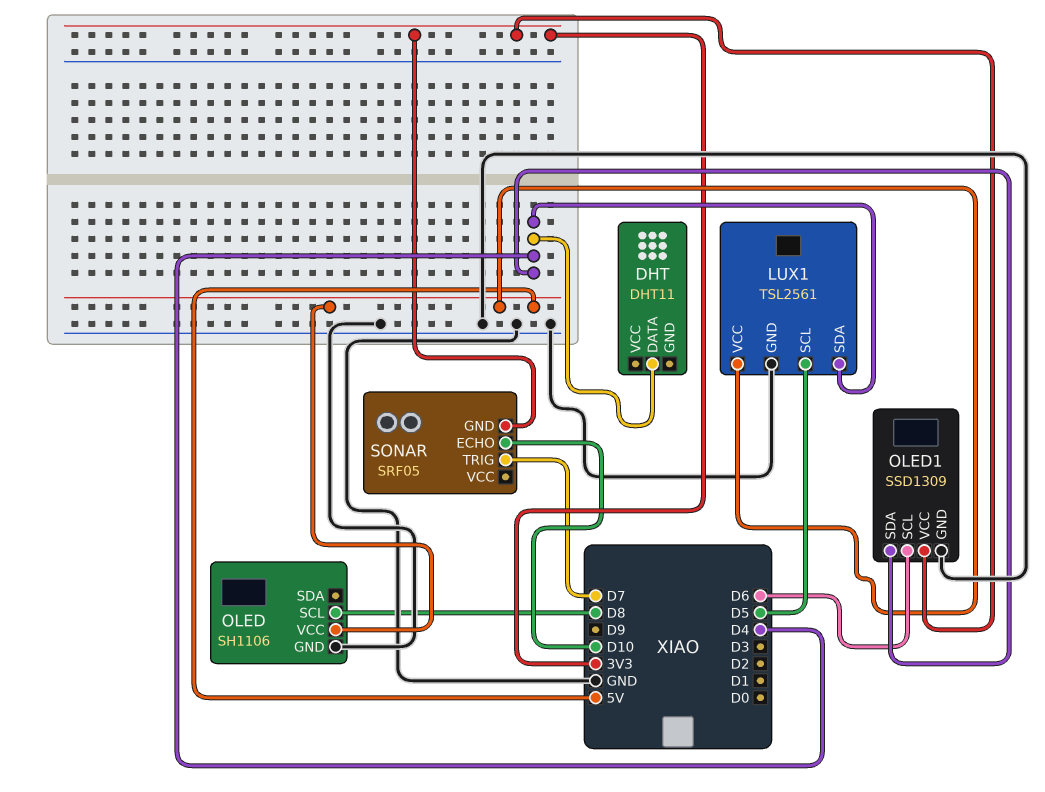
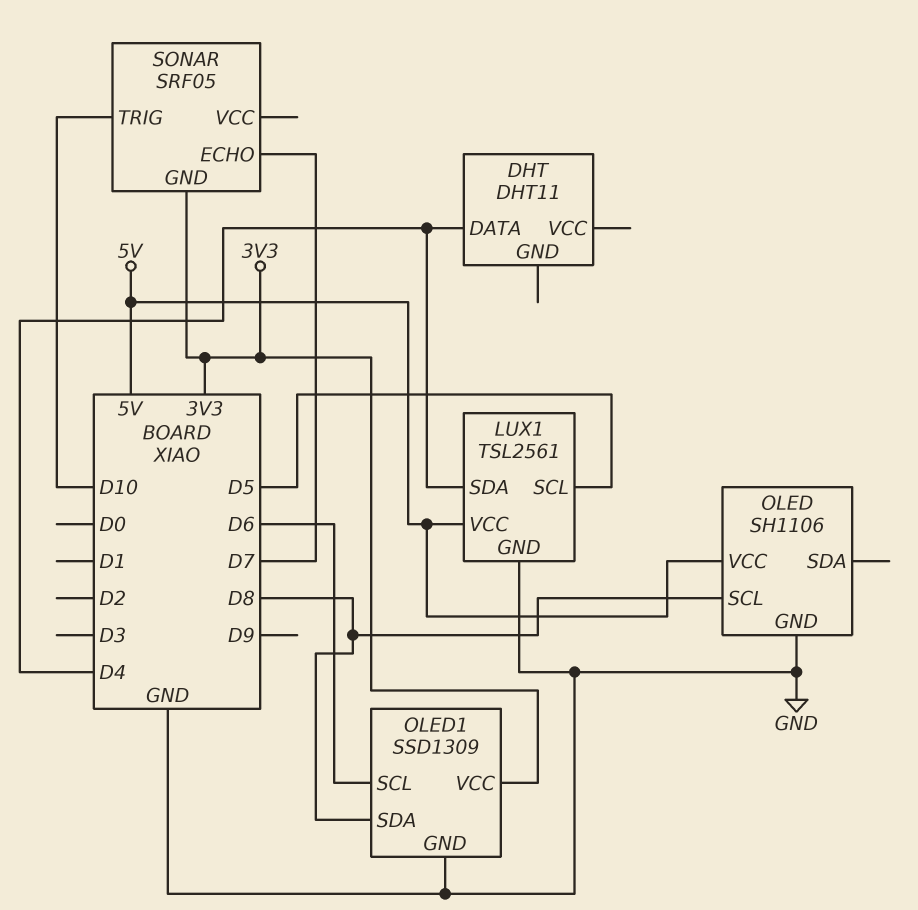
OLED1 pin SDA: D4 -> D8
SONAR pin ECHO: D10 -> D7
SONAR pin TRIG: D7 -> D10

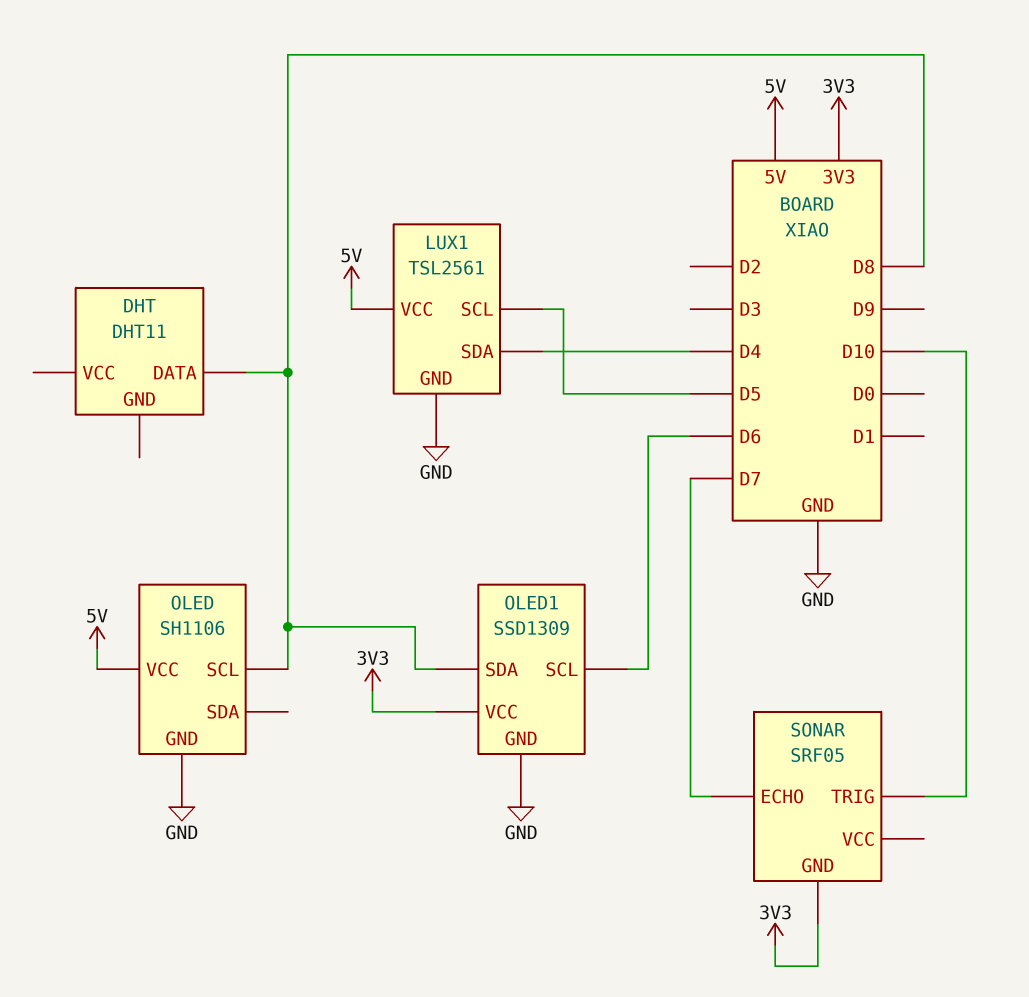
DHT pin DATA: D4 -> D8

